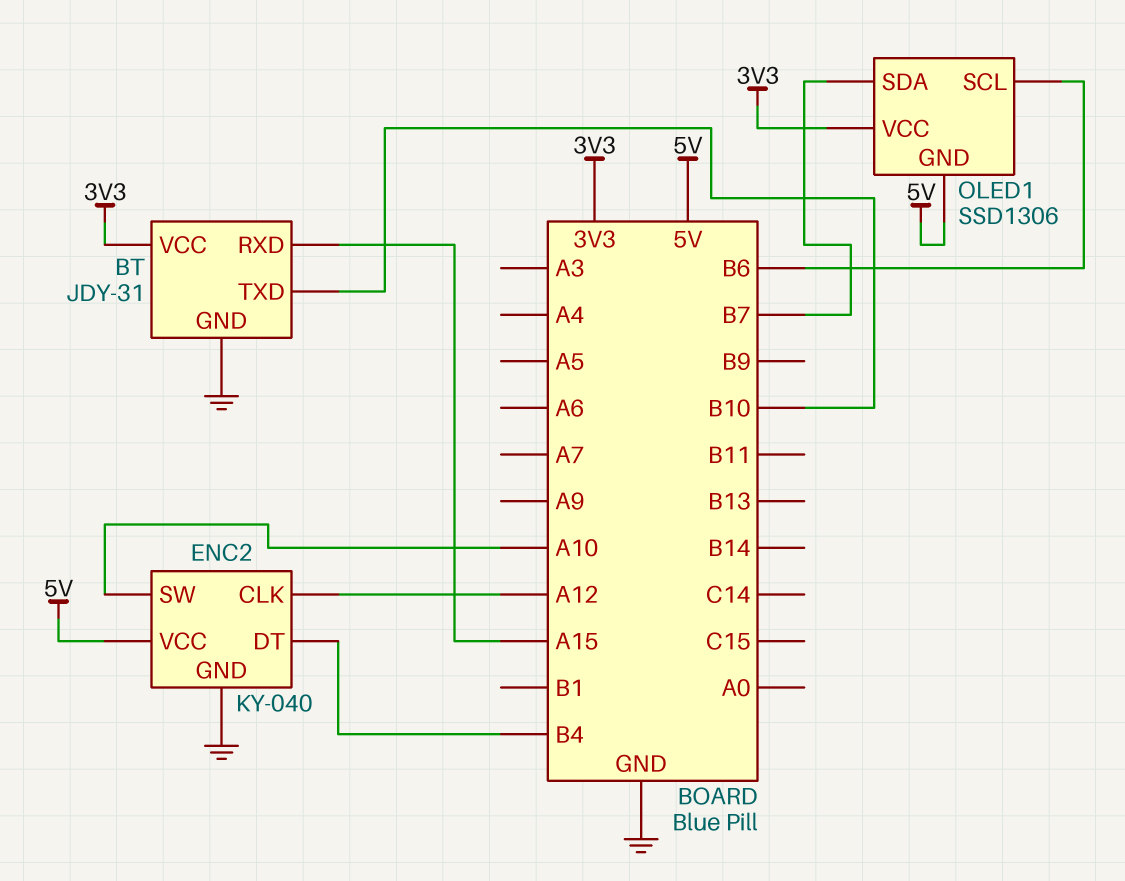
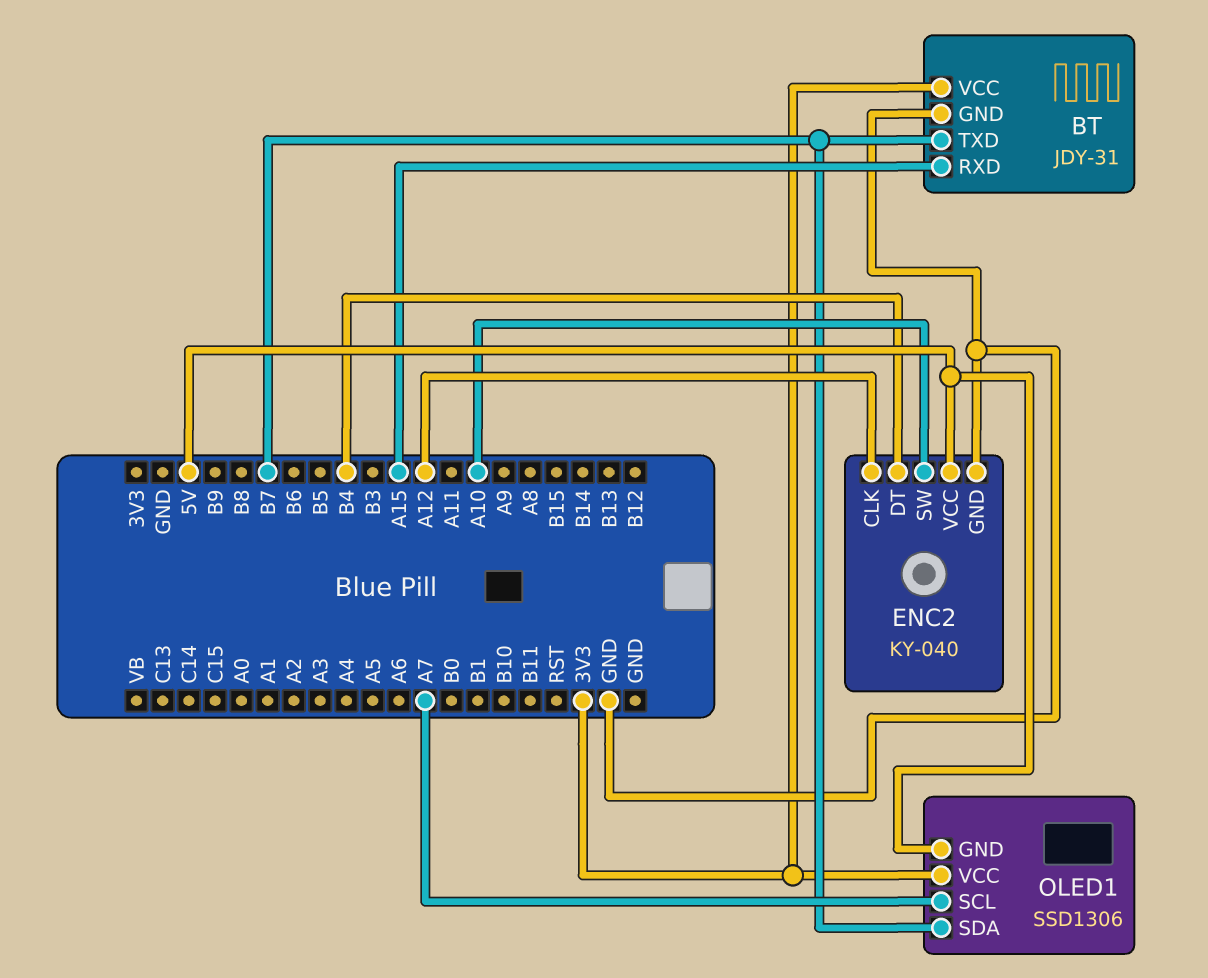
BT pin TXD: B10 -> B7
OLED1 pin SCL: B6 -> A7

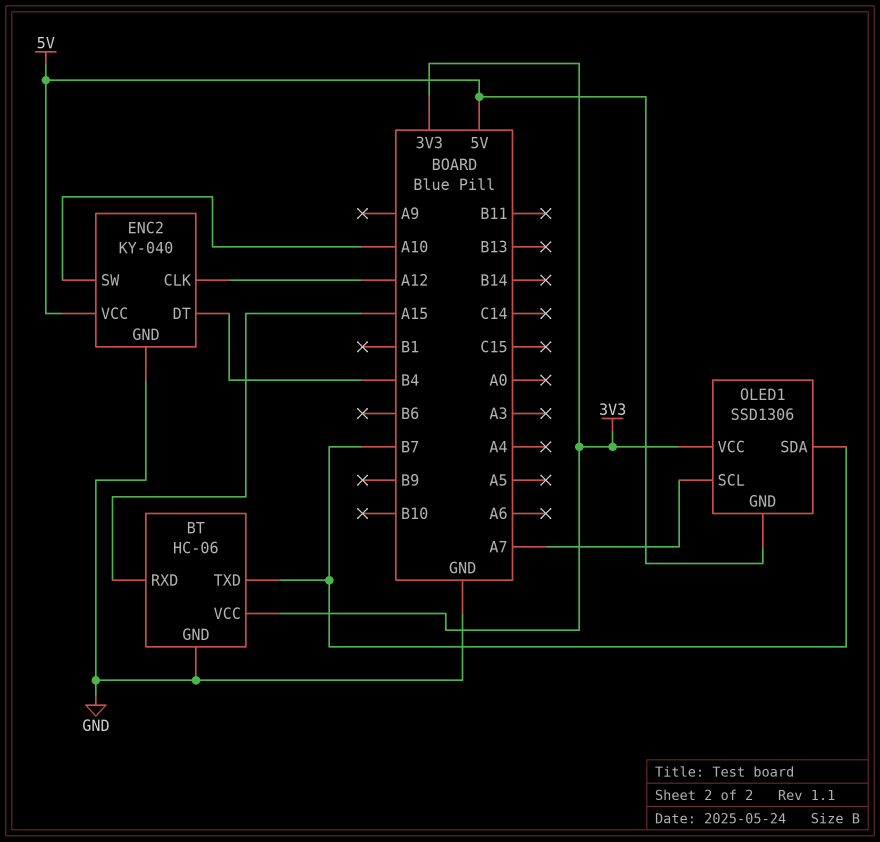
BT: JDY-31 -> HC-06

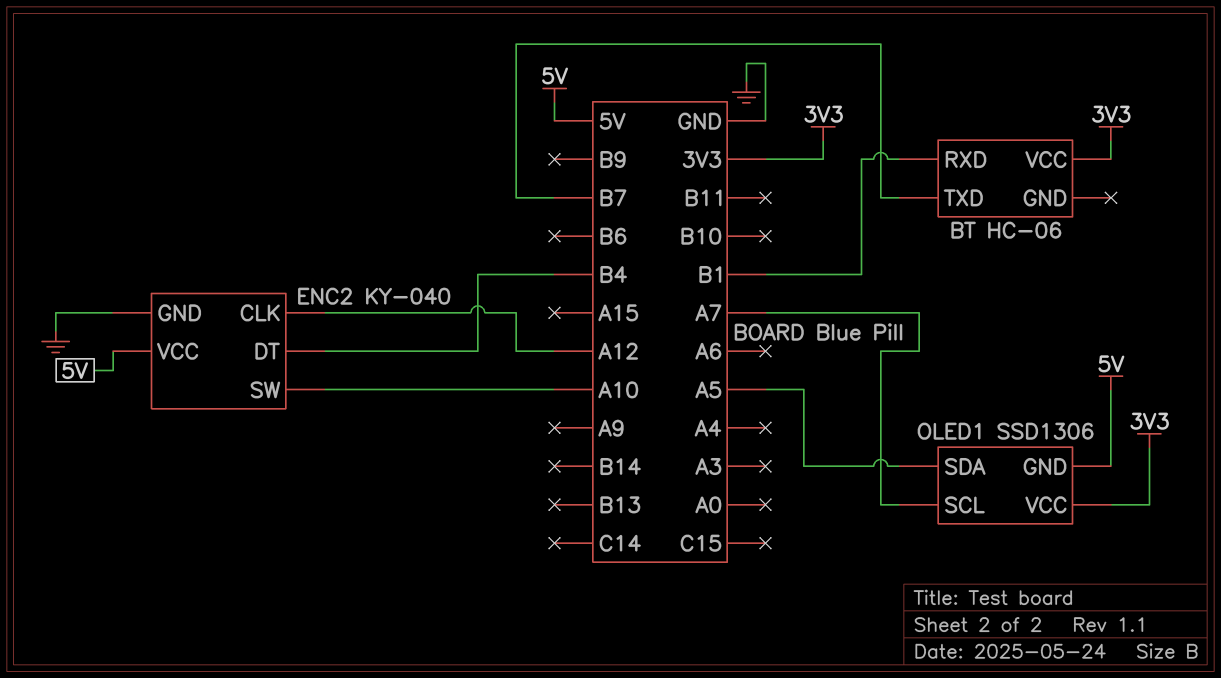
BT pin GND: GND -> none
BT pin RXD: A15 -> B1
OLED1 pin SDA: B7 -> A5

